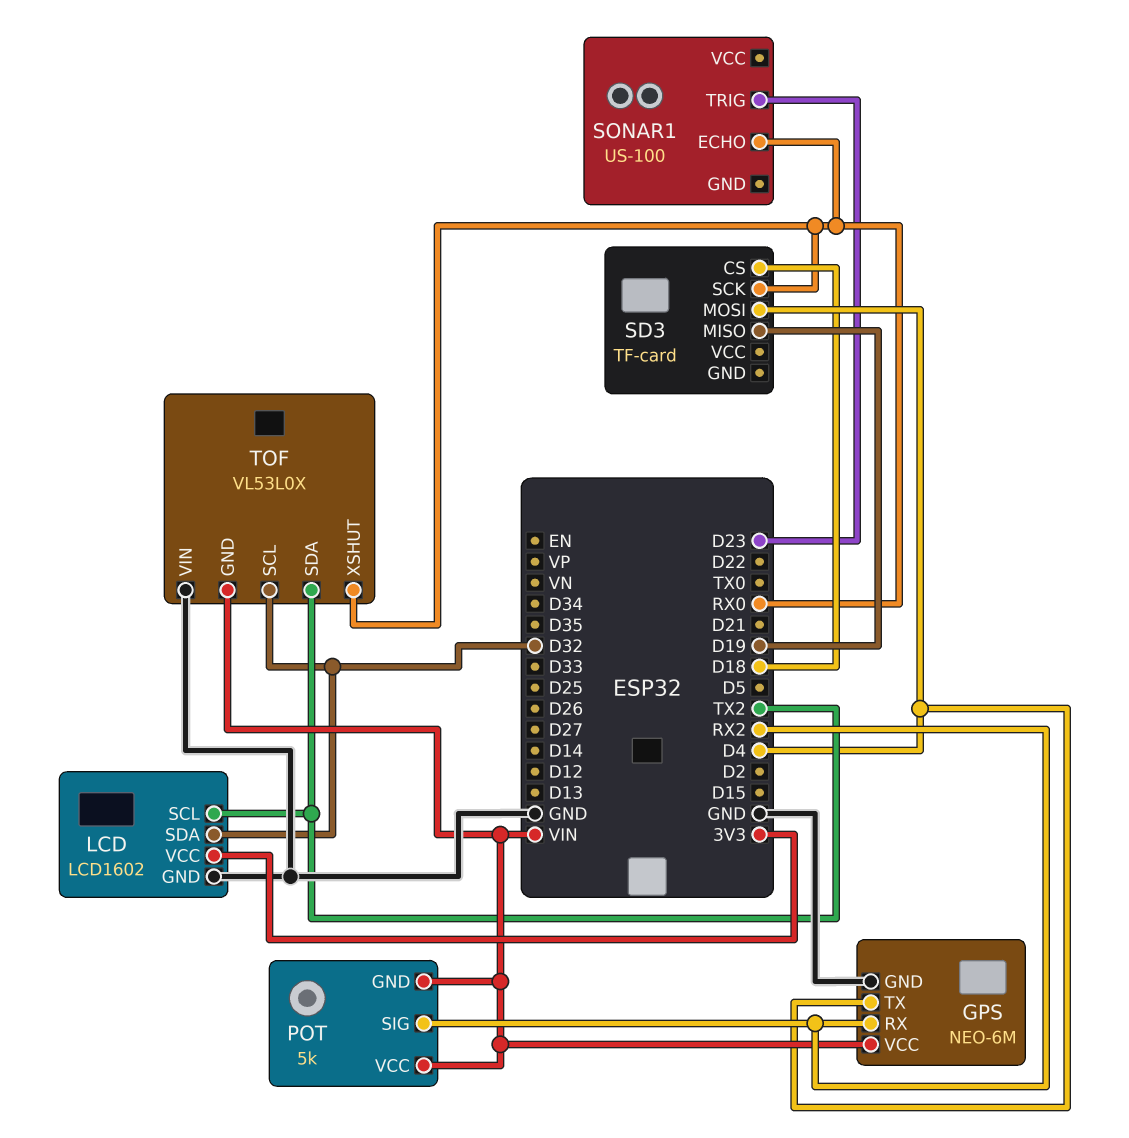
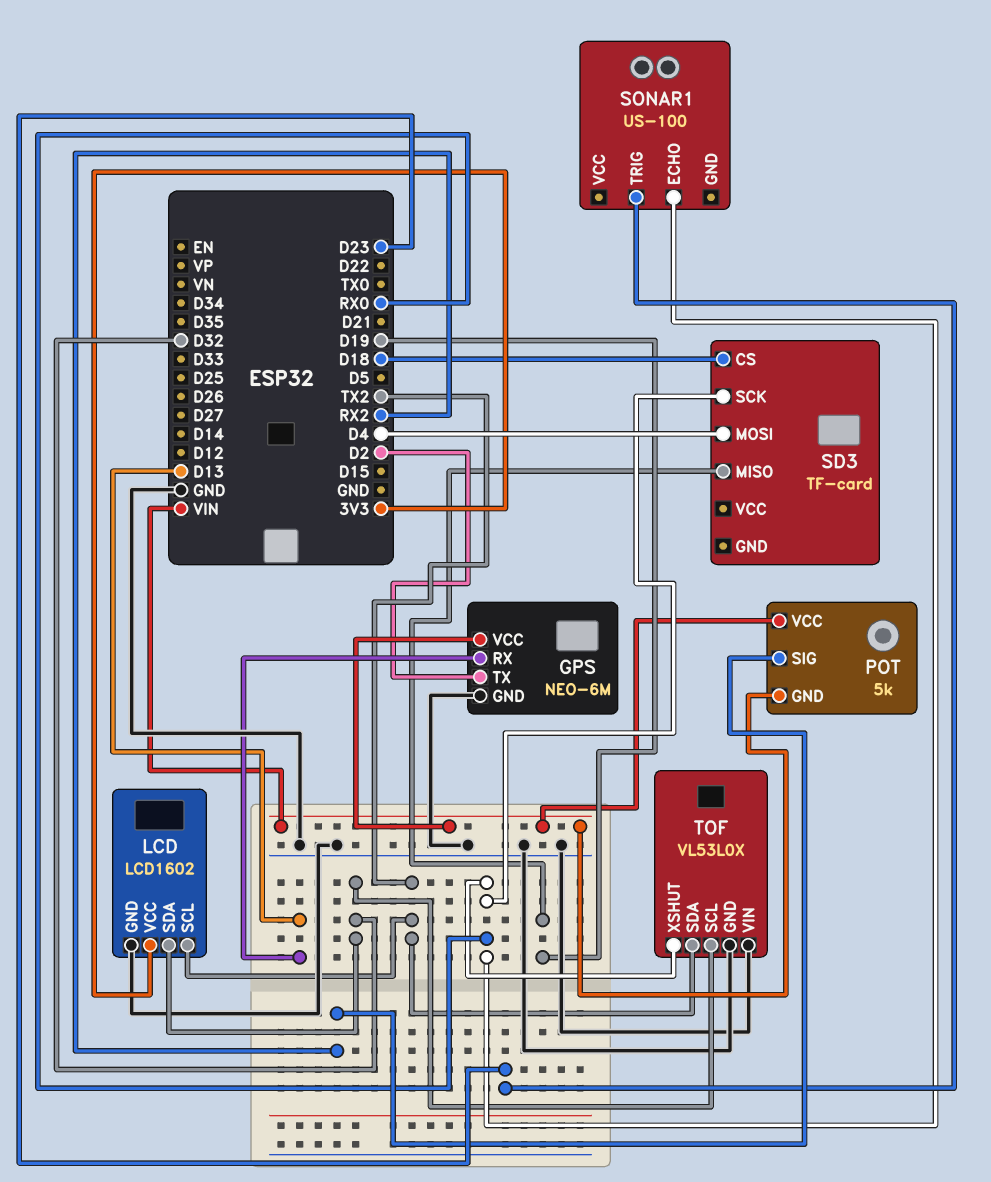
GPS pin RX: RX2 -> D13
GPS pin TX: D4 -> D2
TOF pin GND: VIN -> GND

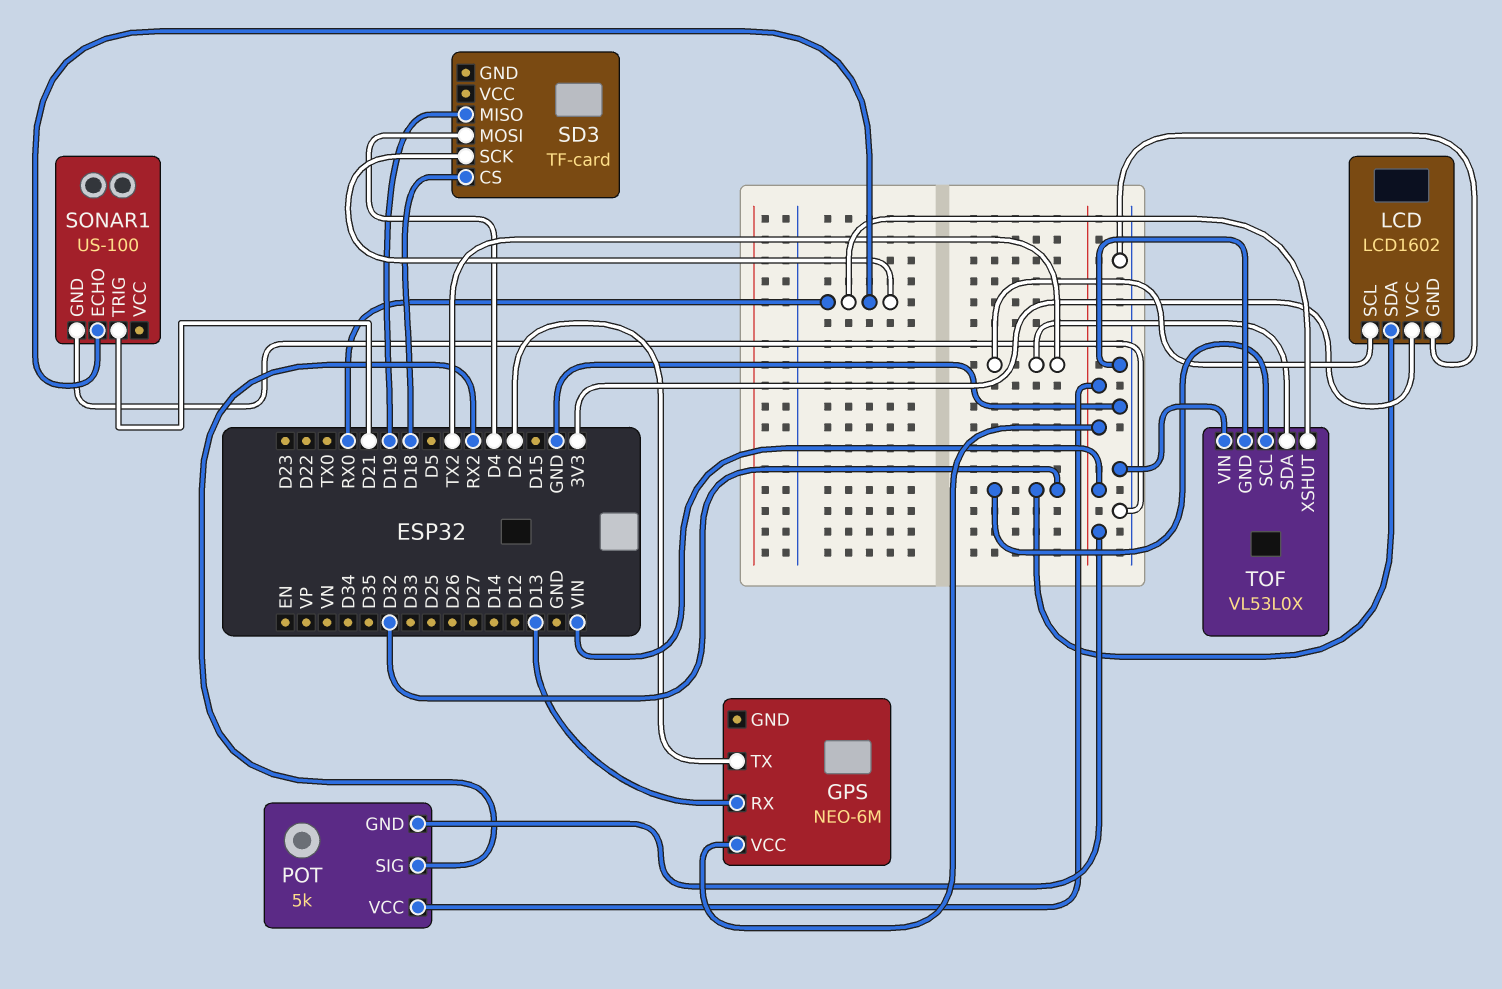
GPS pin GND: GND -> none
SONAR1 pin GND: none -> GND
SONAR1 pin TRIG: D23 -> D21

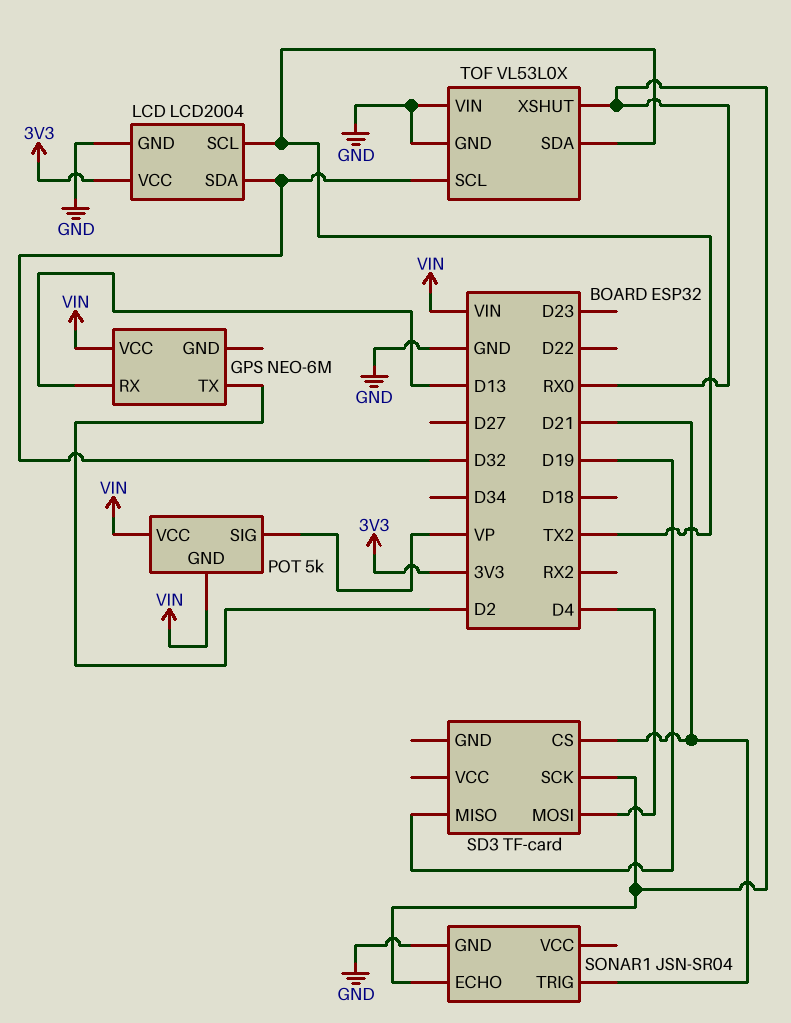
LCD: LCD1602 -> LCD2004
POT pin SIG: RX2 -> VP
SD3 pin CS: D18 -> D21
SONAR1: US-100 -> JSN-SR04

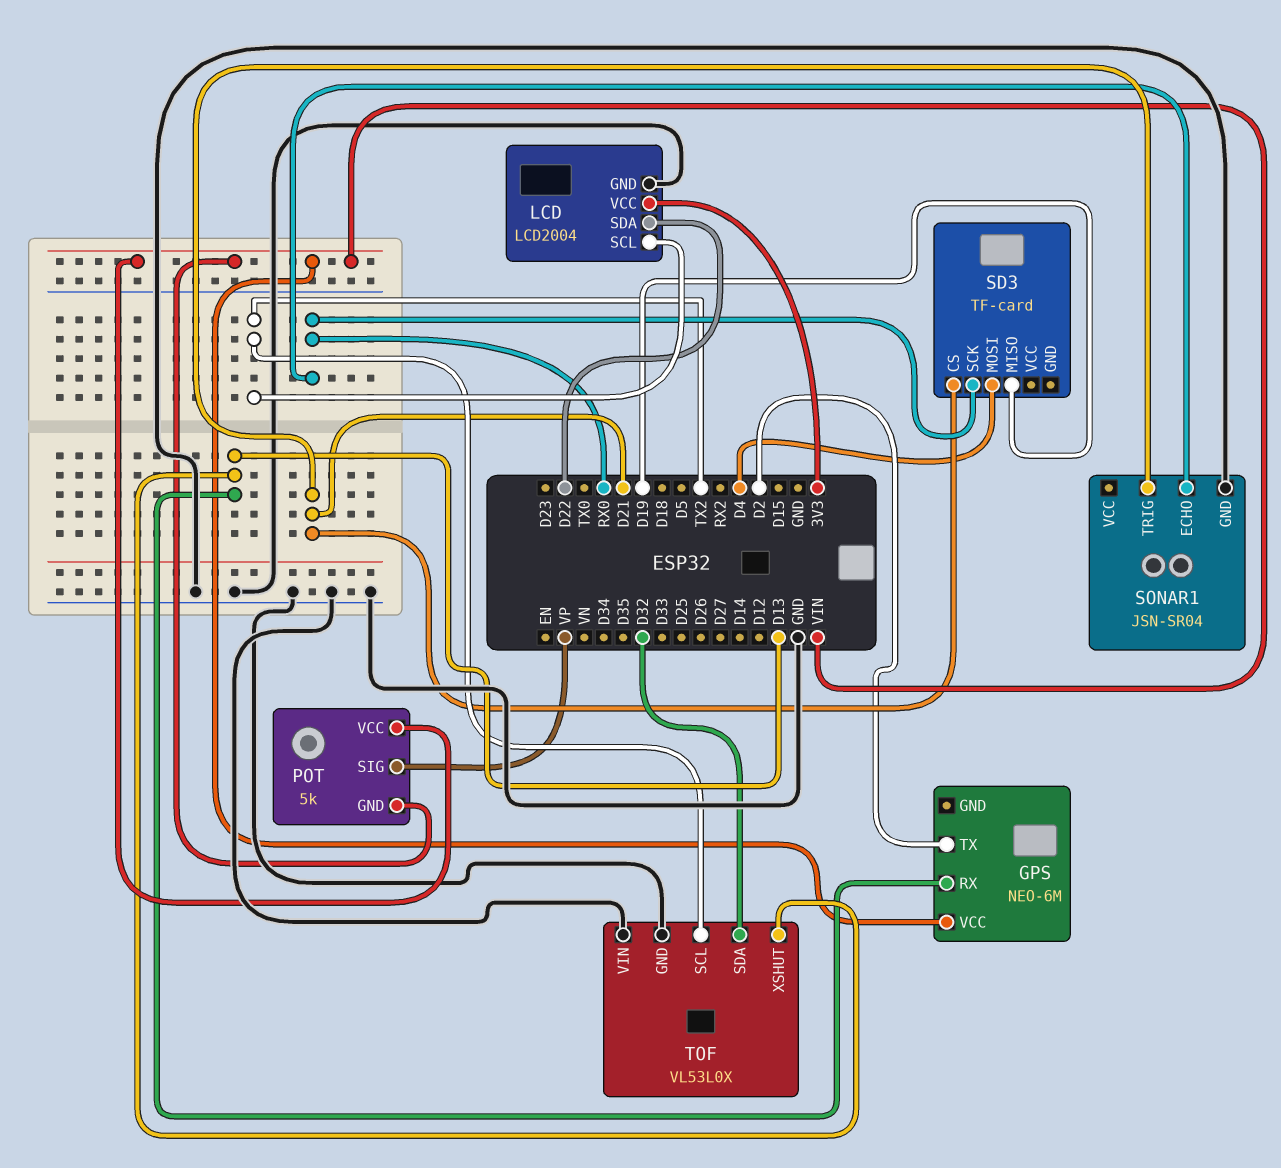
LCD pin SDA: D32 -> D22
TOF pin SCL: D32 -> TX2
TOF pin SDA: TX2 -> D32
TOF pin XSHUT: RX0 -> D13

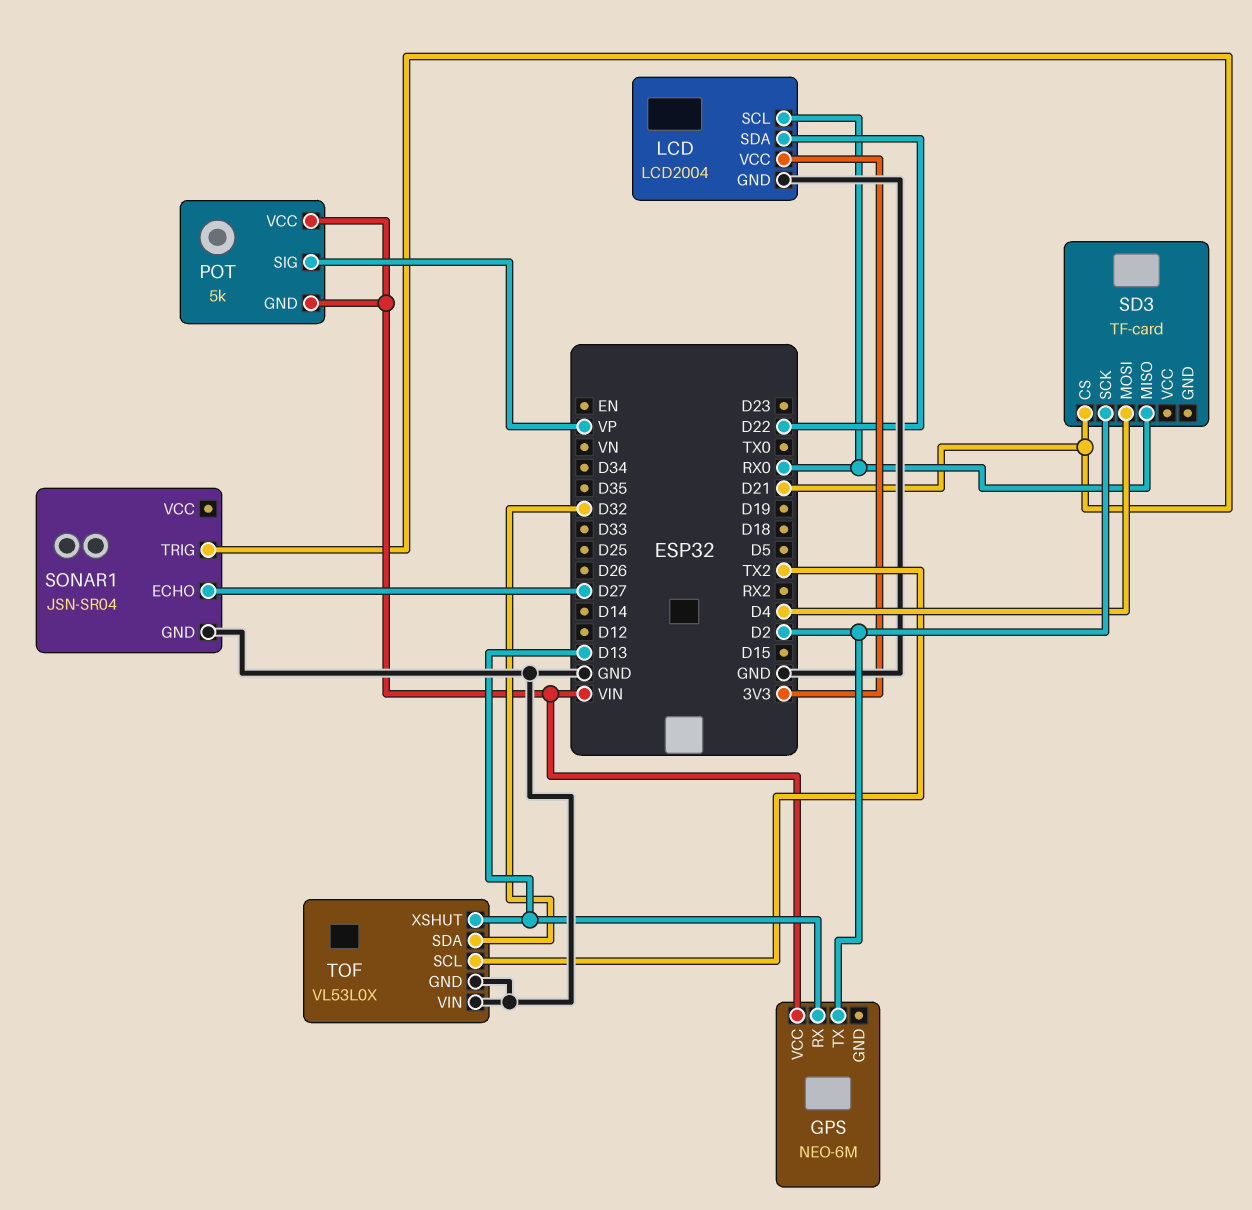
LCD pin SCL: TX2 -> RX0
SD3 pin MISO: D19 -> RX0
SD3 pin SCK: RX0 -> D2
SONAR1 pin ECHO: RX0 -> D27

